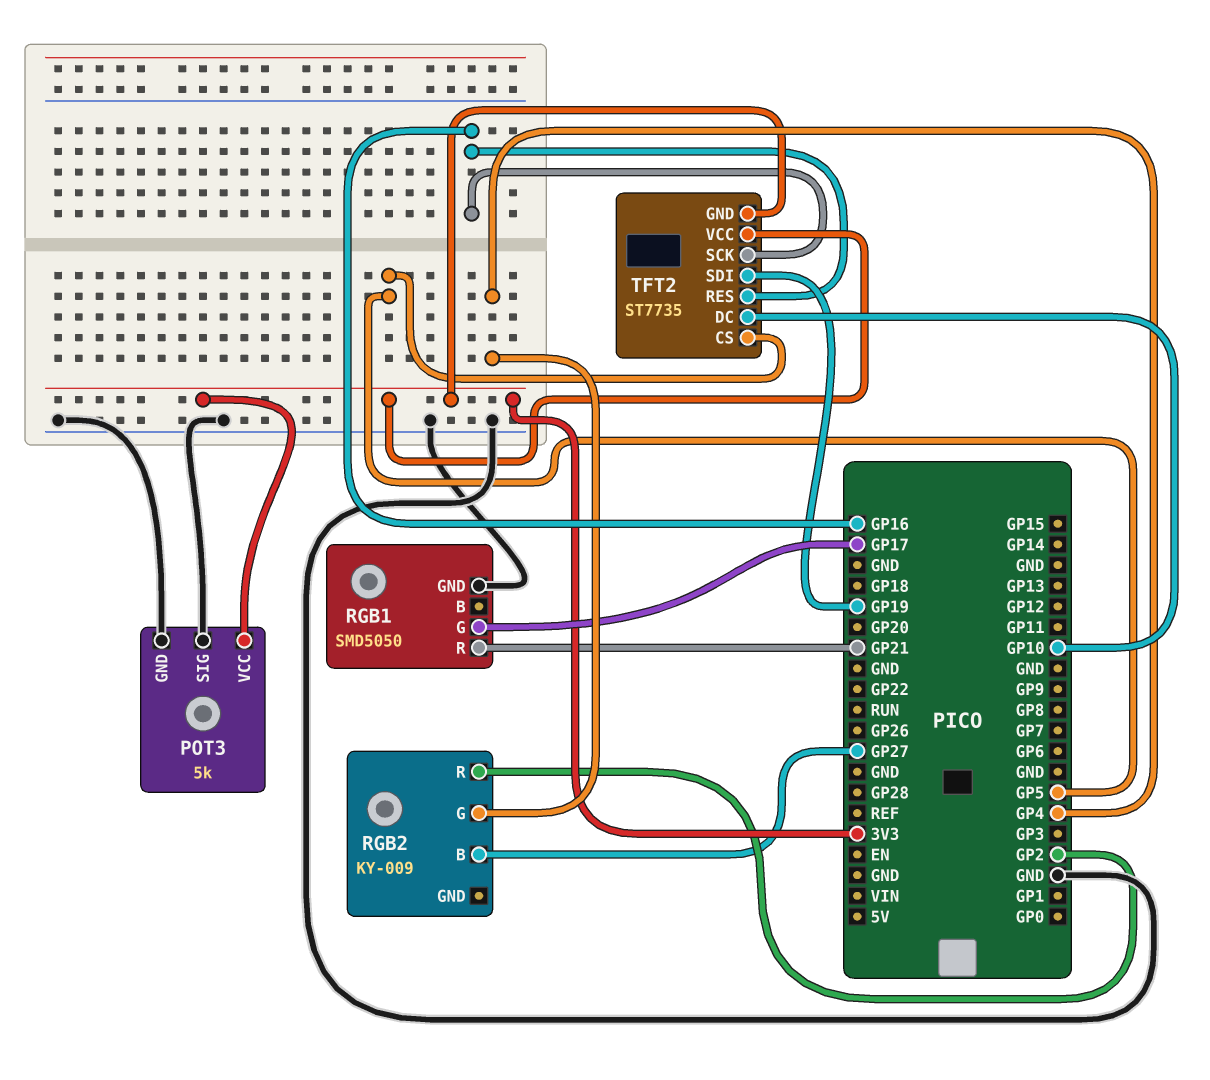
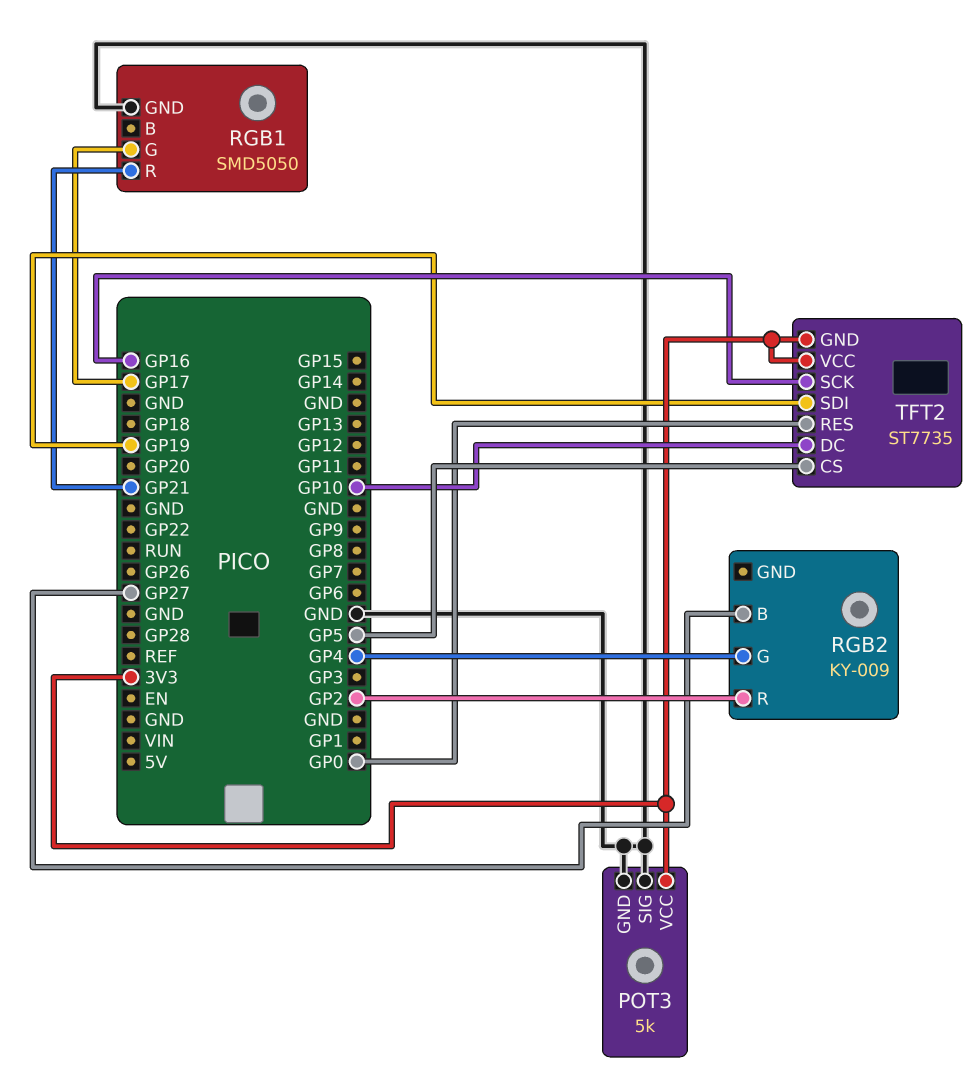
TFT2 pin RES: GP16 -> GP0

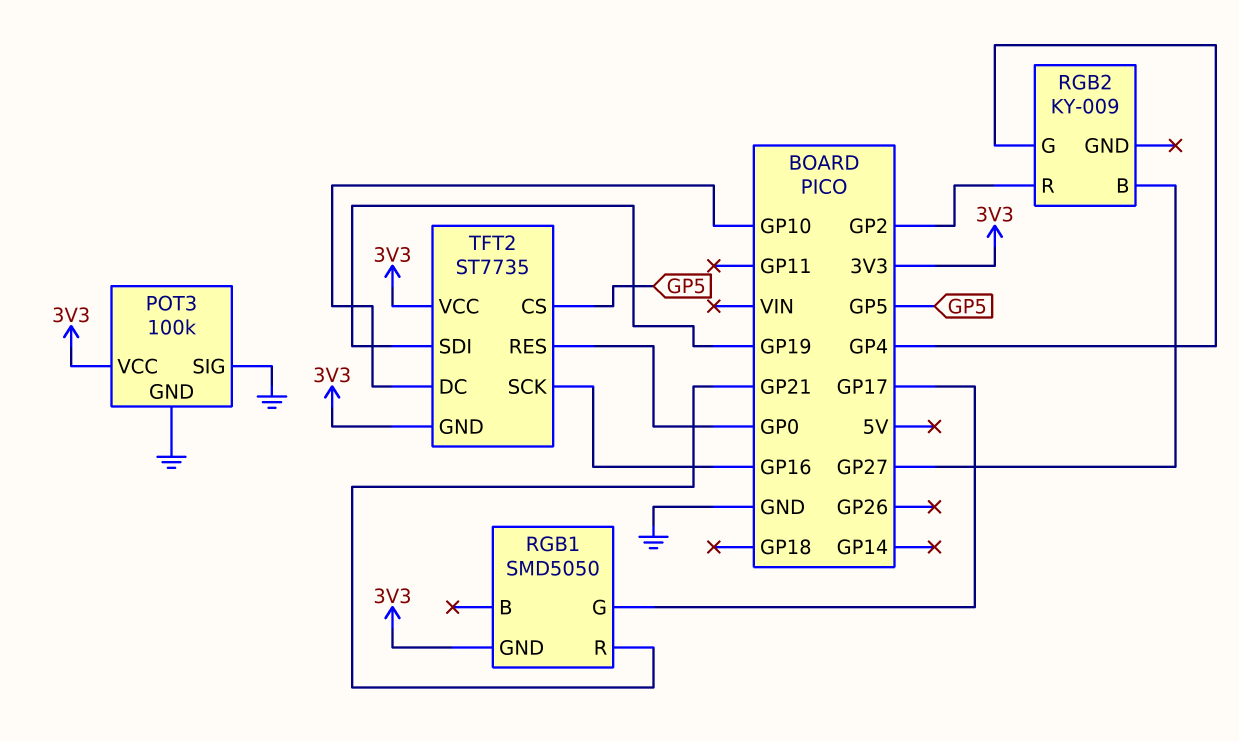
POT3: 5k -> 100k
RGB1 pin GND: GND -> 3V3

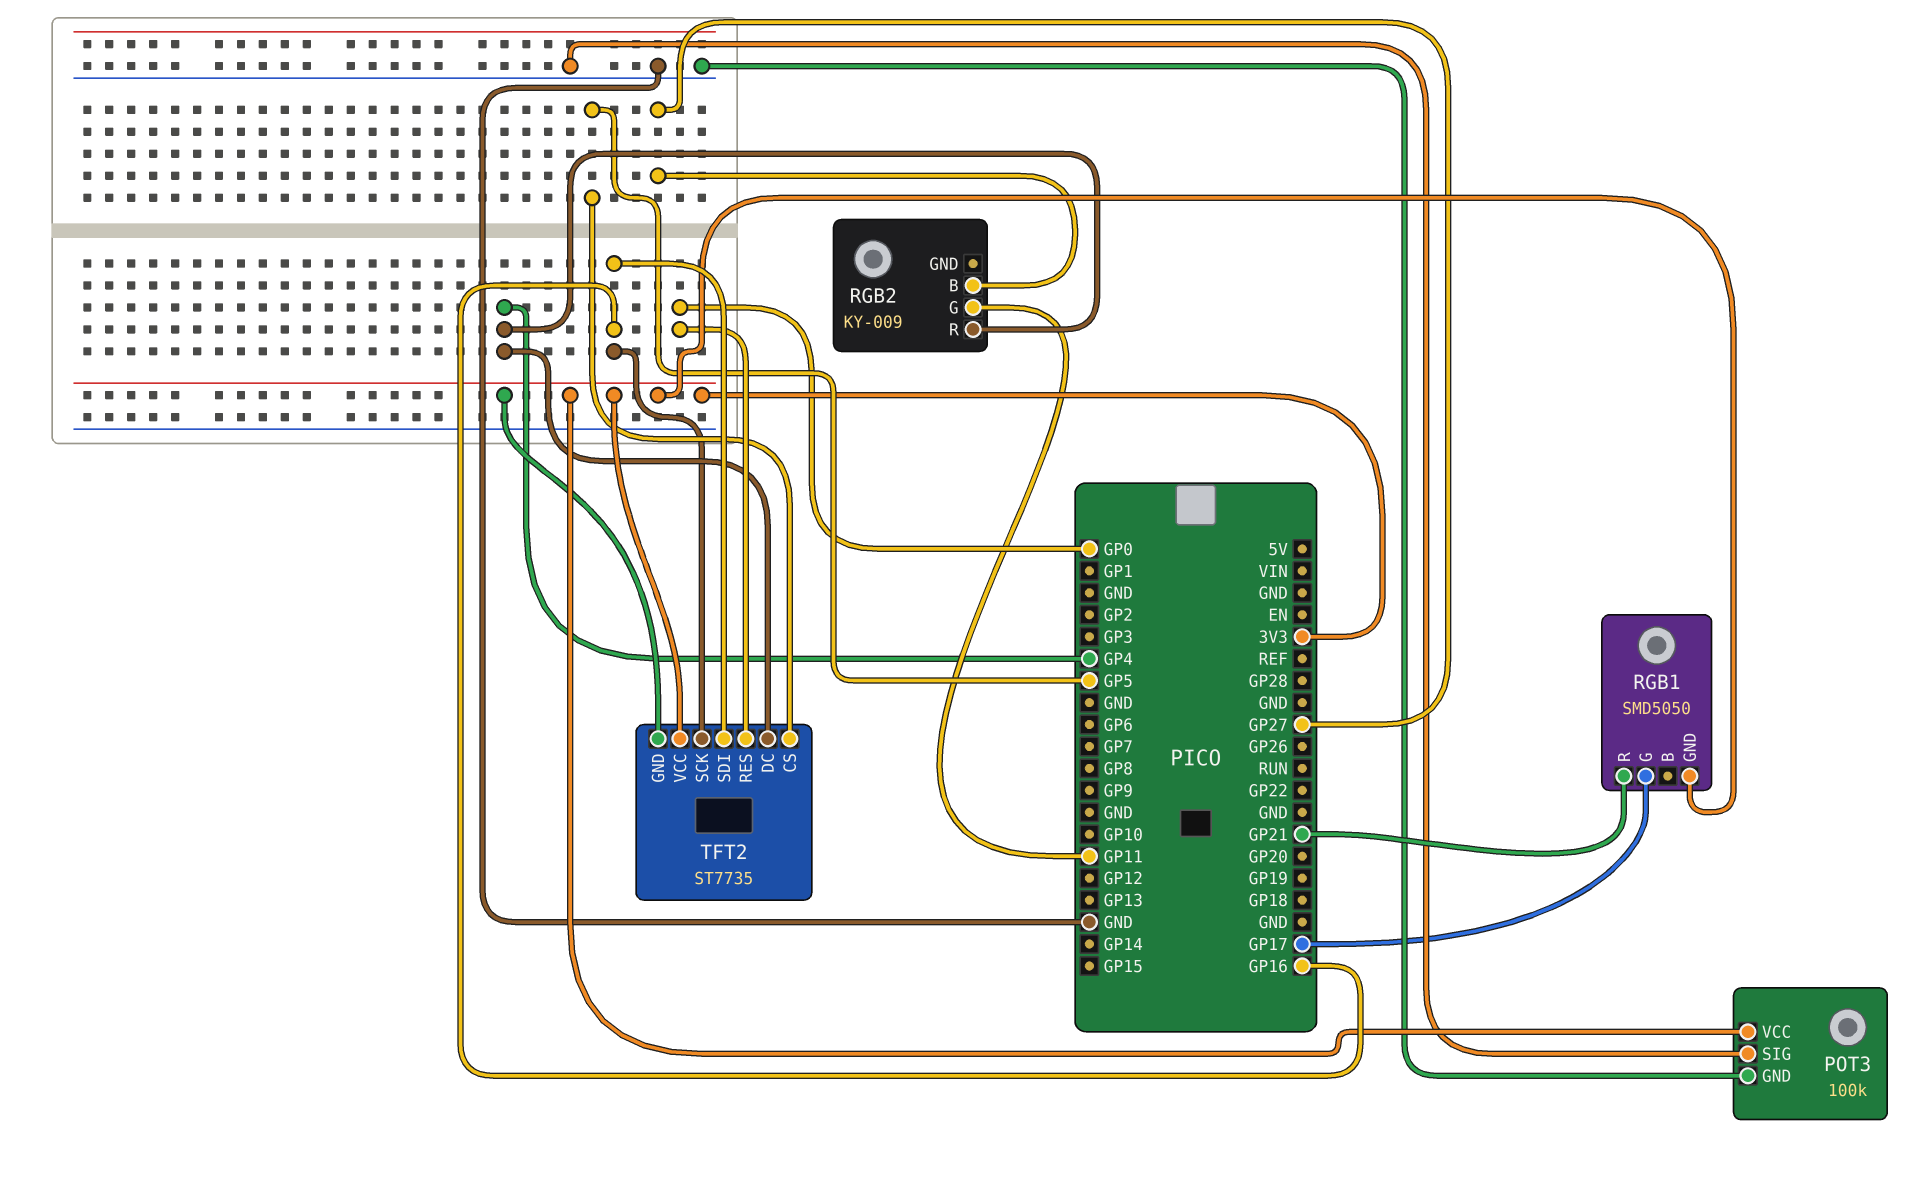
RGB2 pin G: GP4 -> GP11
RGB2 pin R: GP2 -> GP4
TFT2 pin DC: GP10 -> GP4
TFT2 pin SDI: GP19 -> GP16

